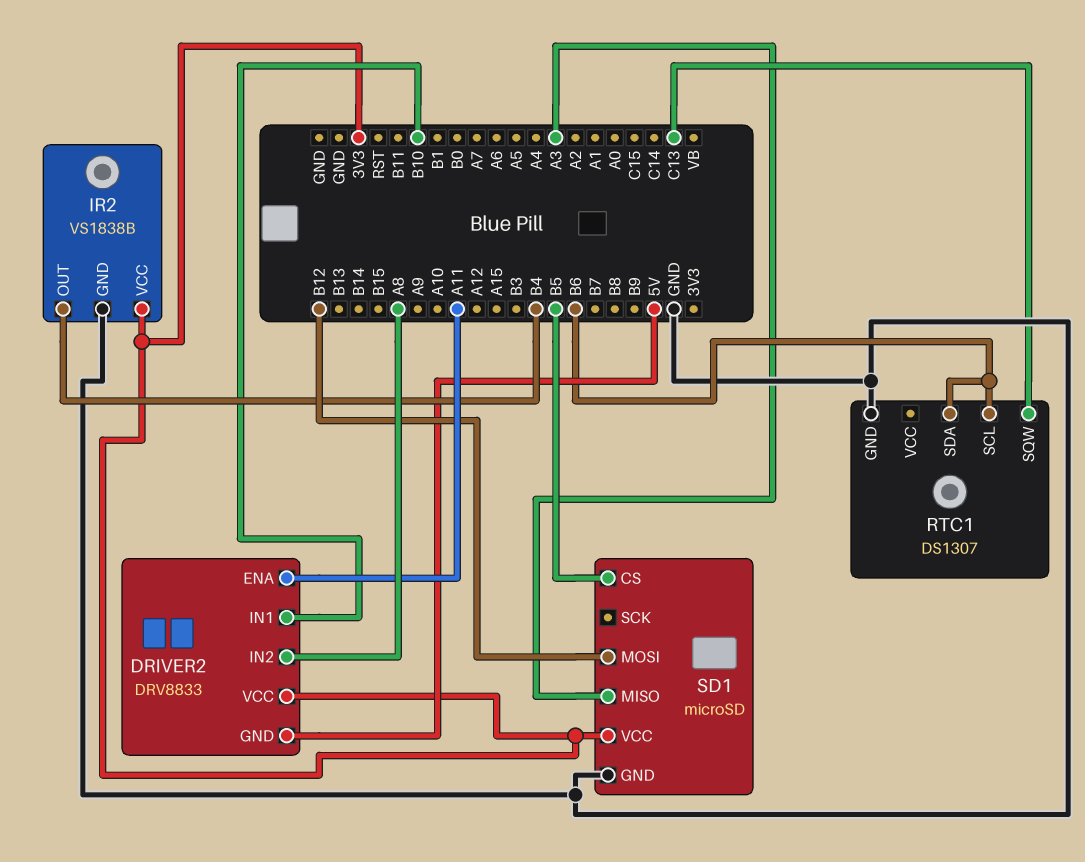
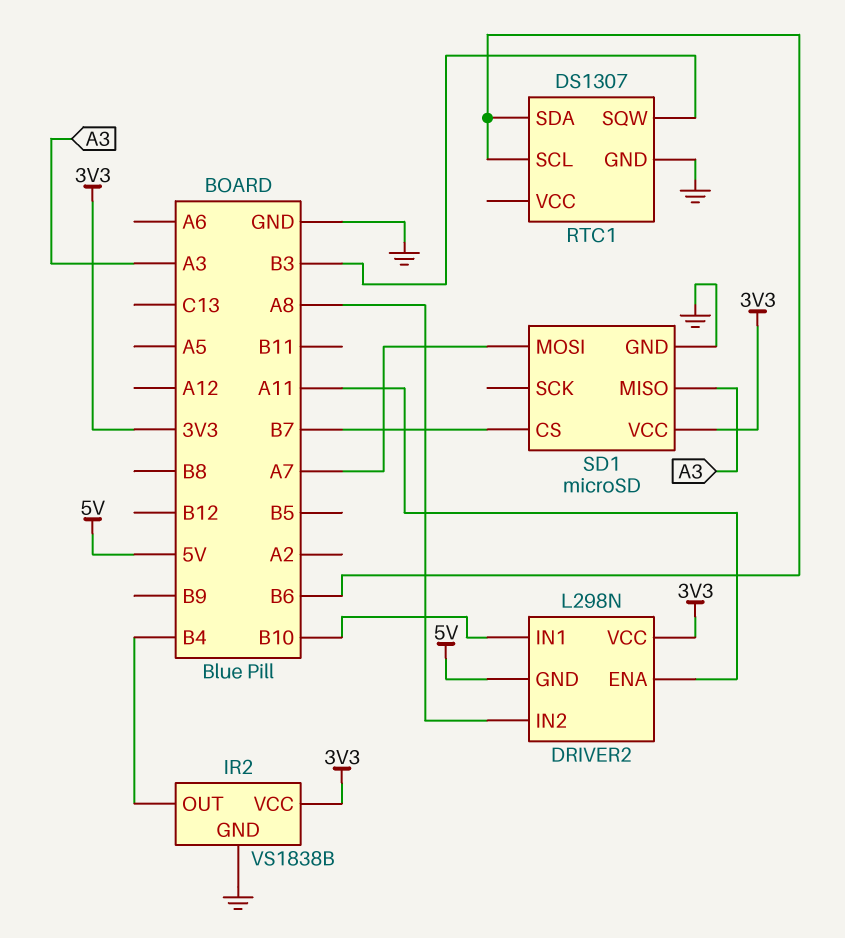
DRIVER2: DRV8833 -> L298N
RTC1 pin SQW: C13 -> B3
SD1 pin CS: B5 -> B7
SD1 pin MOSI: B12 -> A7

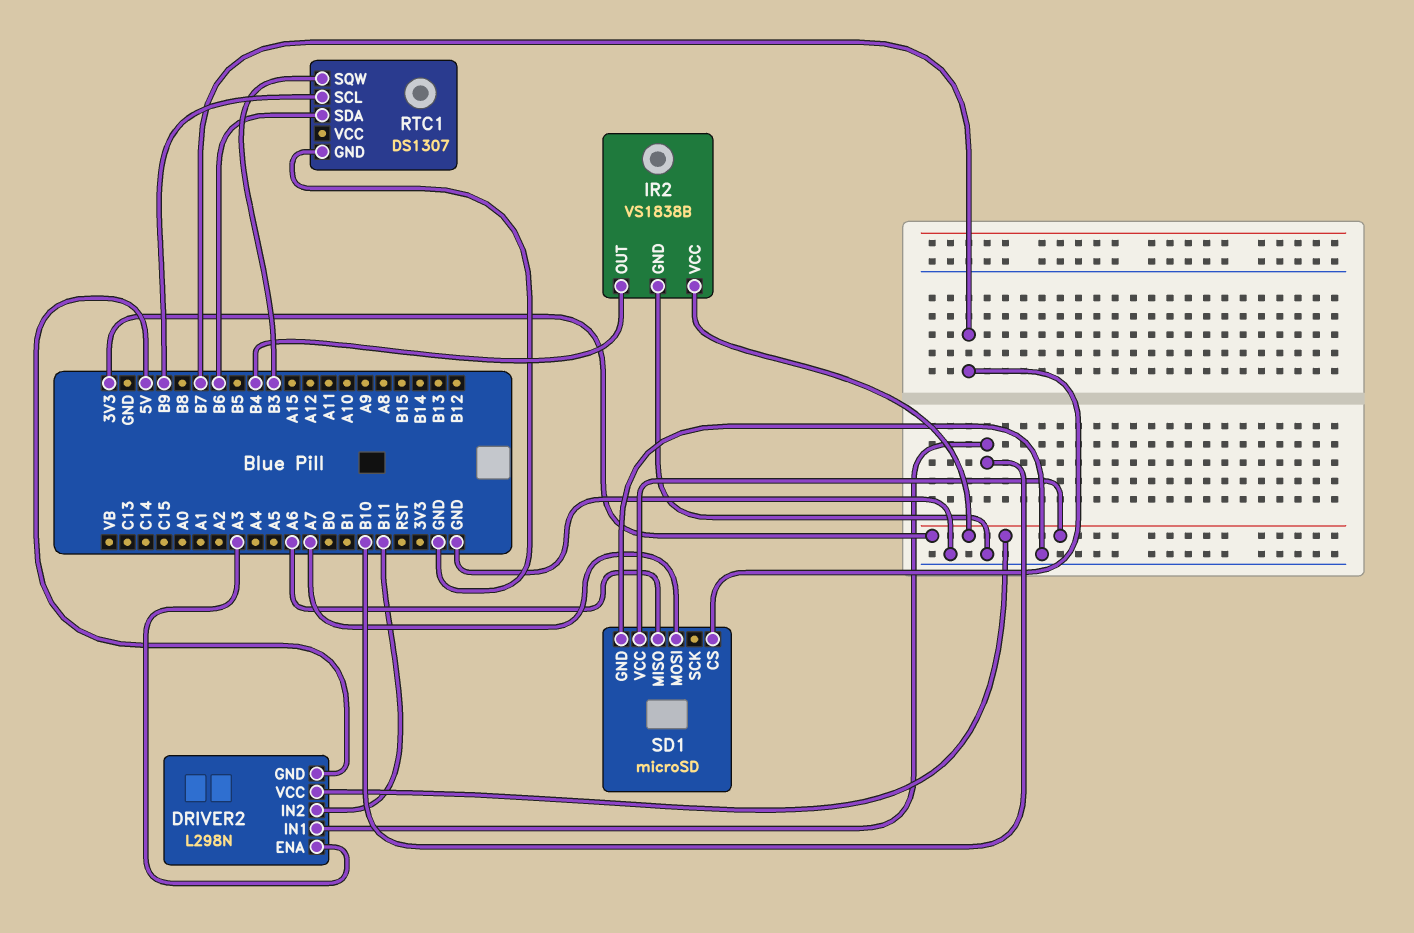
DRIVER2 pin ENA: A11 -> A3
DRIVER2 pin IN2: A8 -> B11
RTC1 pin SCL: B6 -> B9
SD1 pin MISO: A3 -> A6

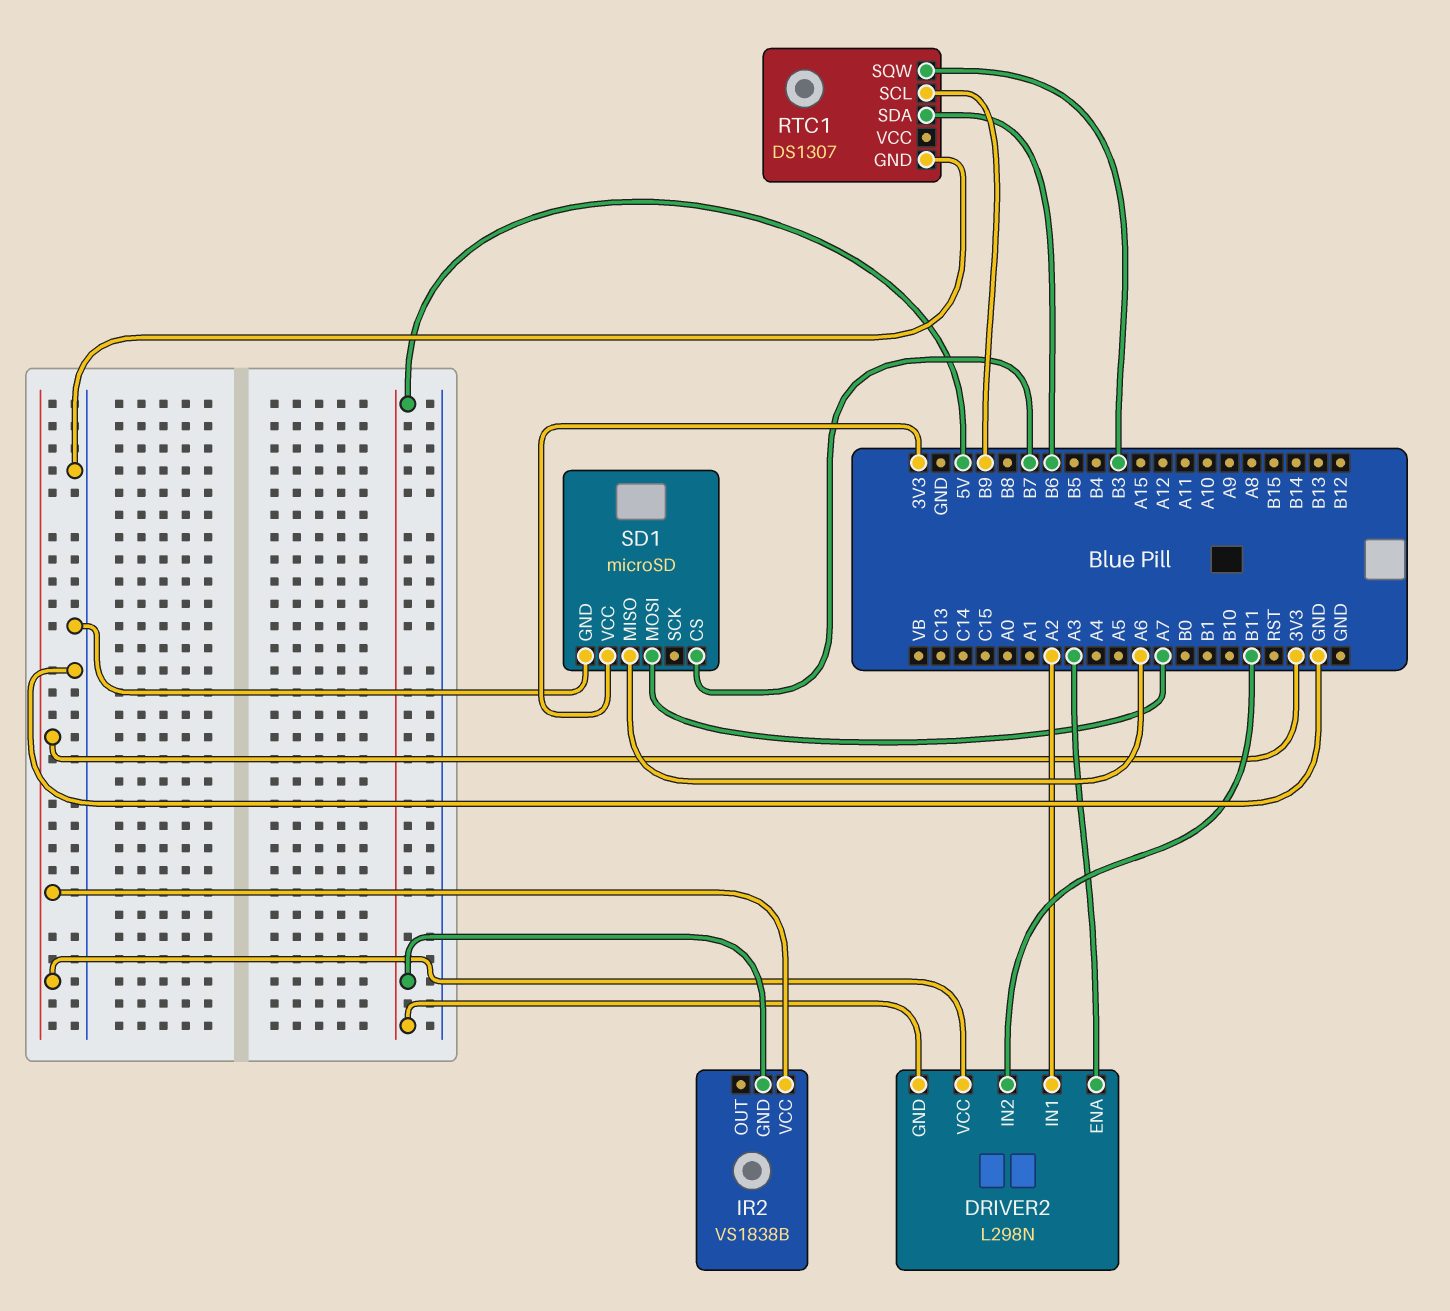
DRIVER2 pin IN1: B10 -> A2
IR2 pin GND: GND -> 5V
IR2 pin OUT: B4 -> none

